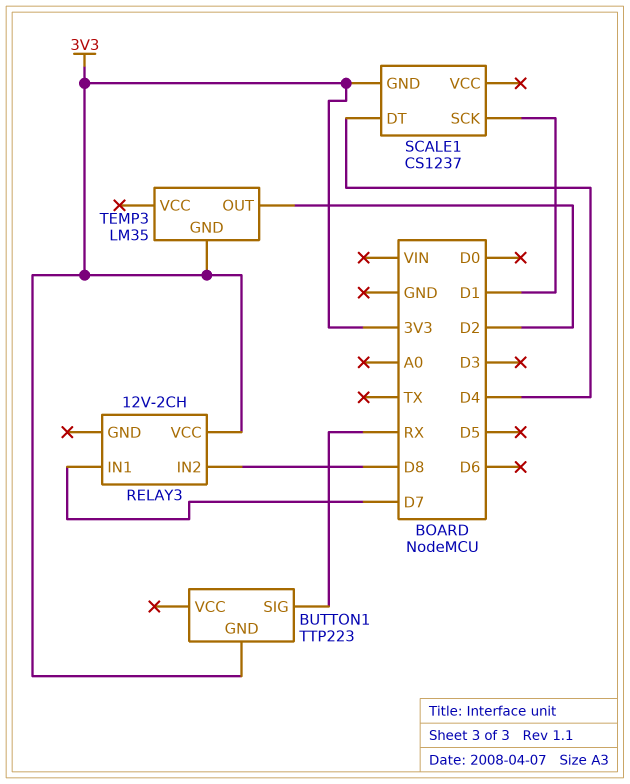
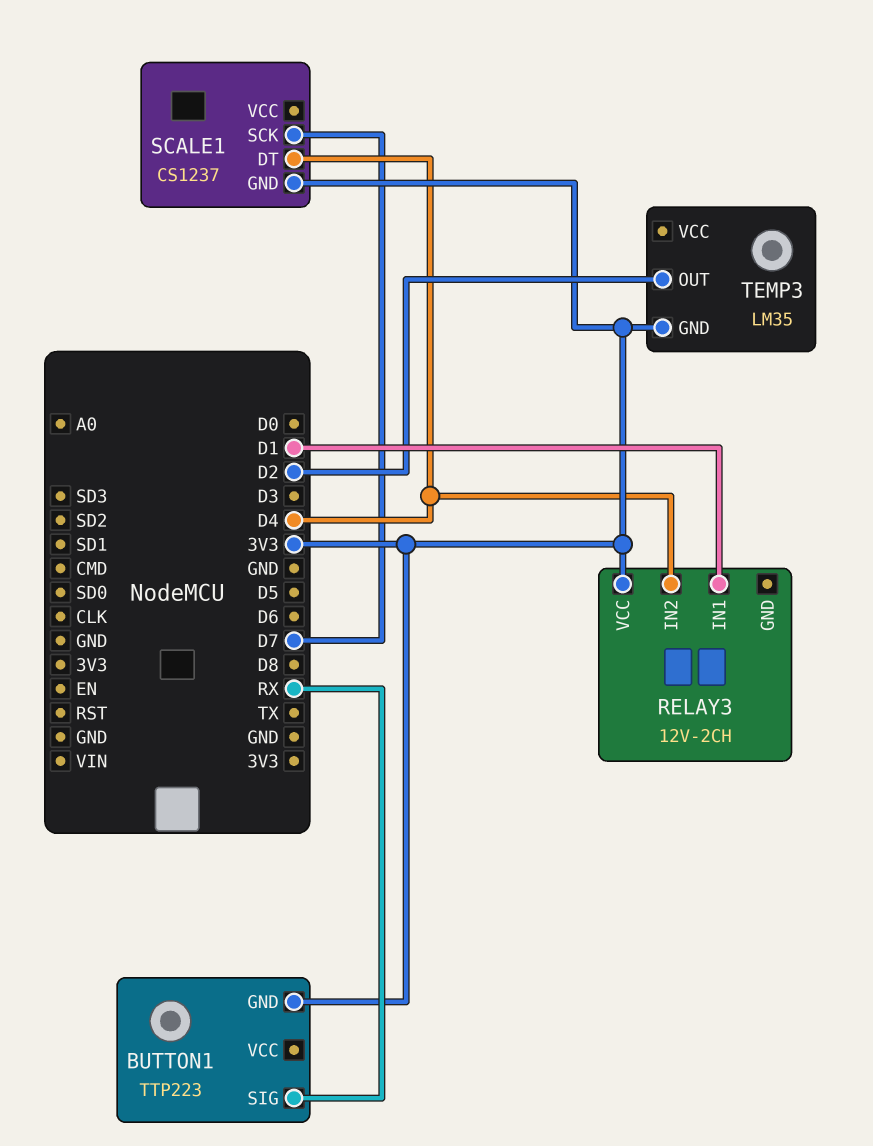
RELAY3 pin IN1: D7 -> D1
RELAY3 pin IN2: D8 -> D4
SCALE1 pin SCK: D1 -> D7

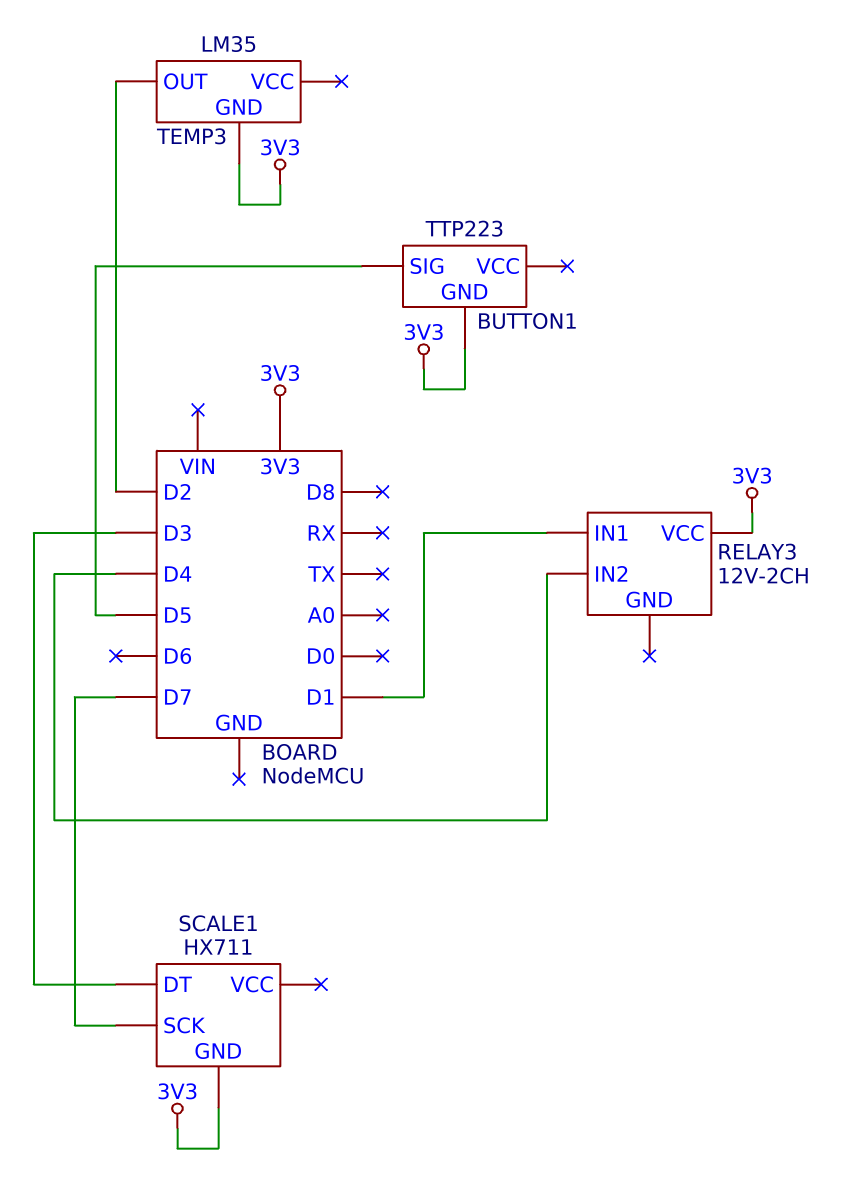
BUTTON1 pin SIG: RX -> D5
SCALE1: CS1237 -> HX711
SCALE1 pin DT: D4 -> D3

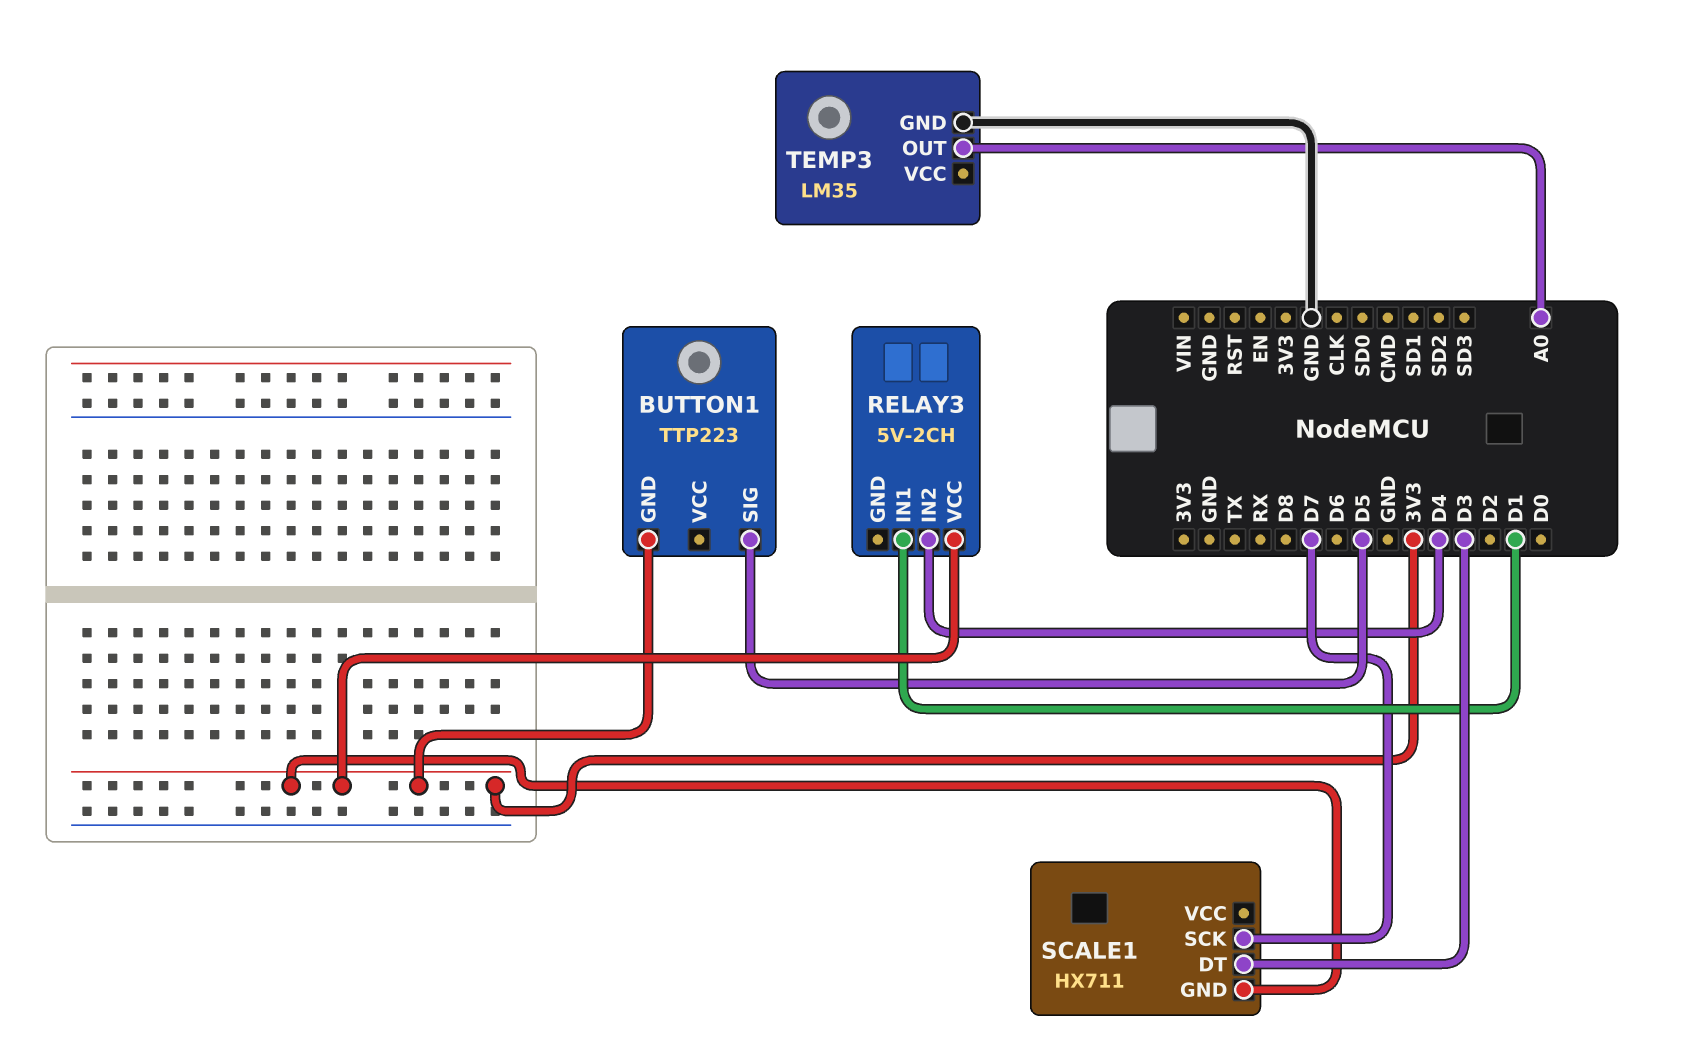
RELAY3: 12V-2CH -> 5V-2CH
TEMP3 pin GND: 3V3 -> GND
TEMP3 pin OUT: D2 -> A0

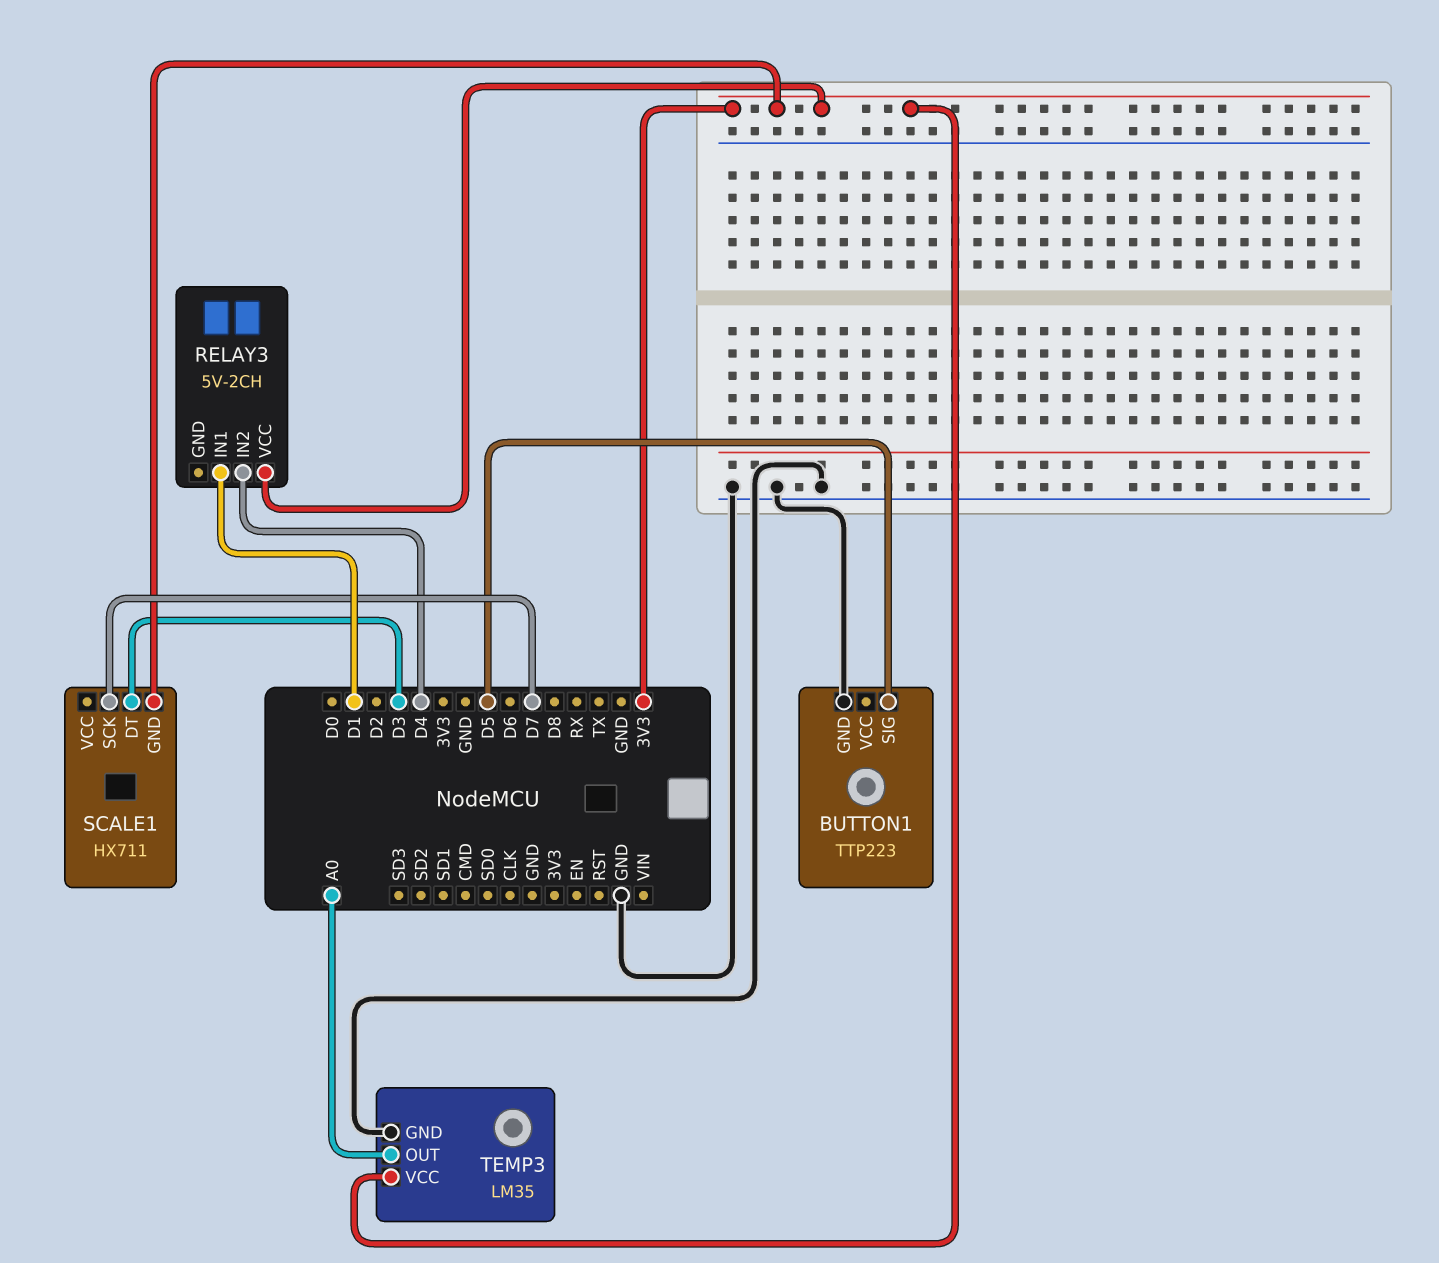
BUTTON1 pin GND: 3V3 -> GND
TEMP3 pin VCC: none -> 3V3

